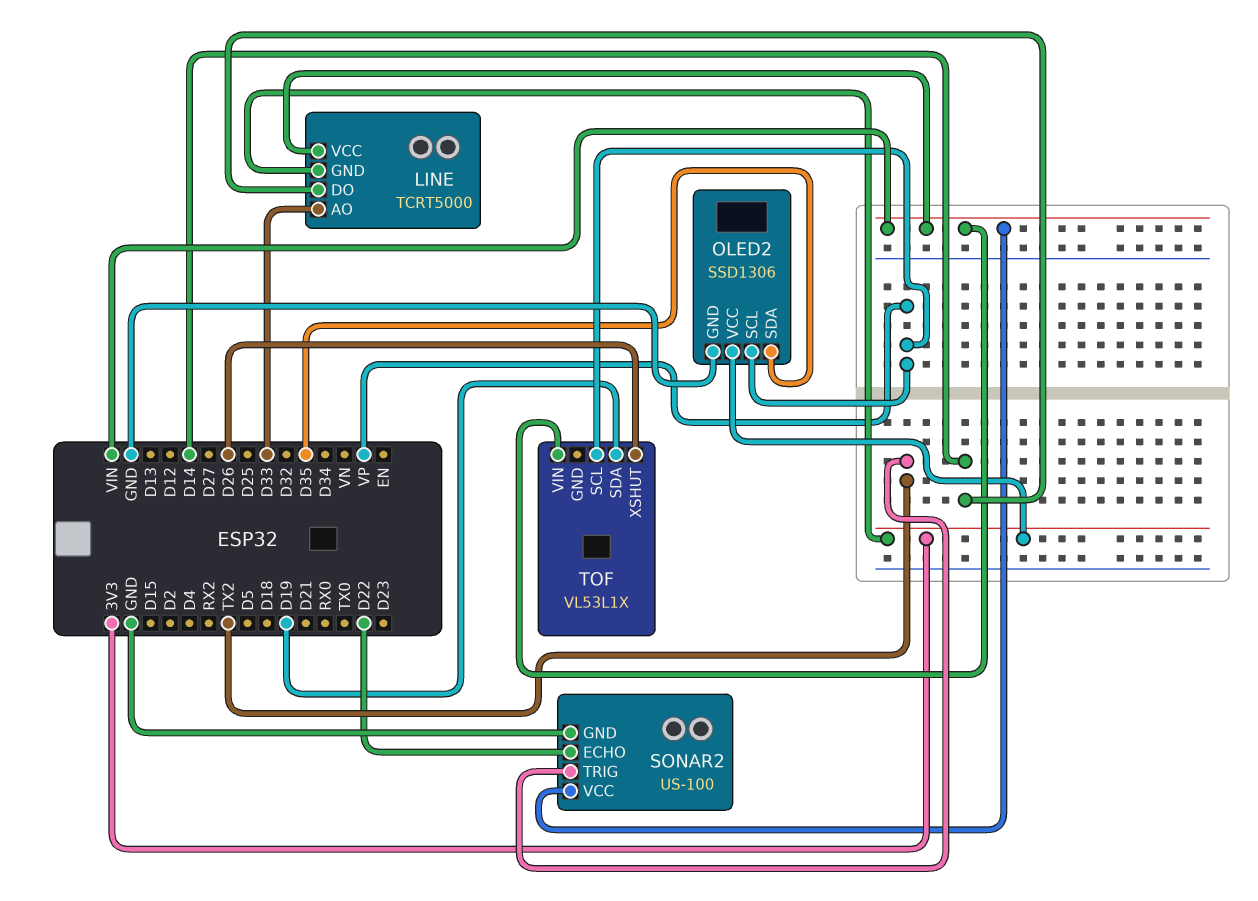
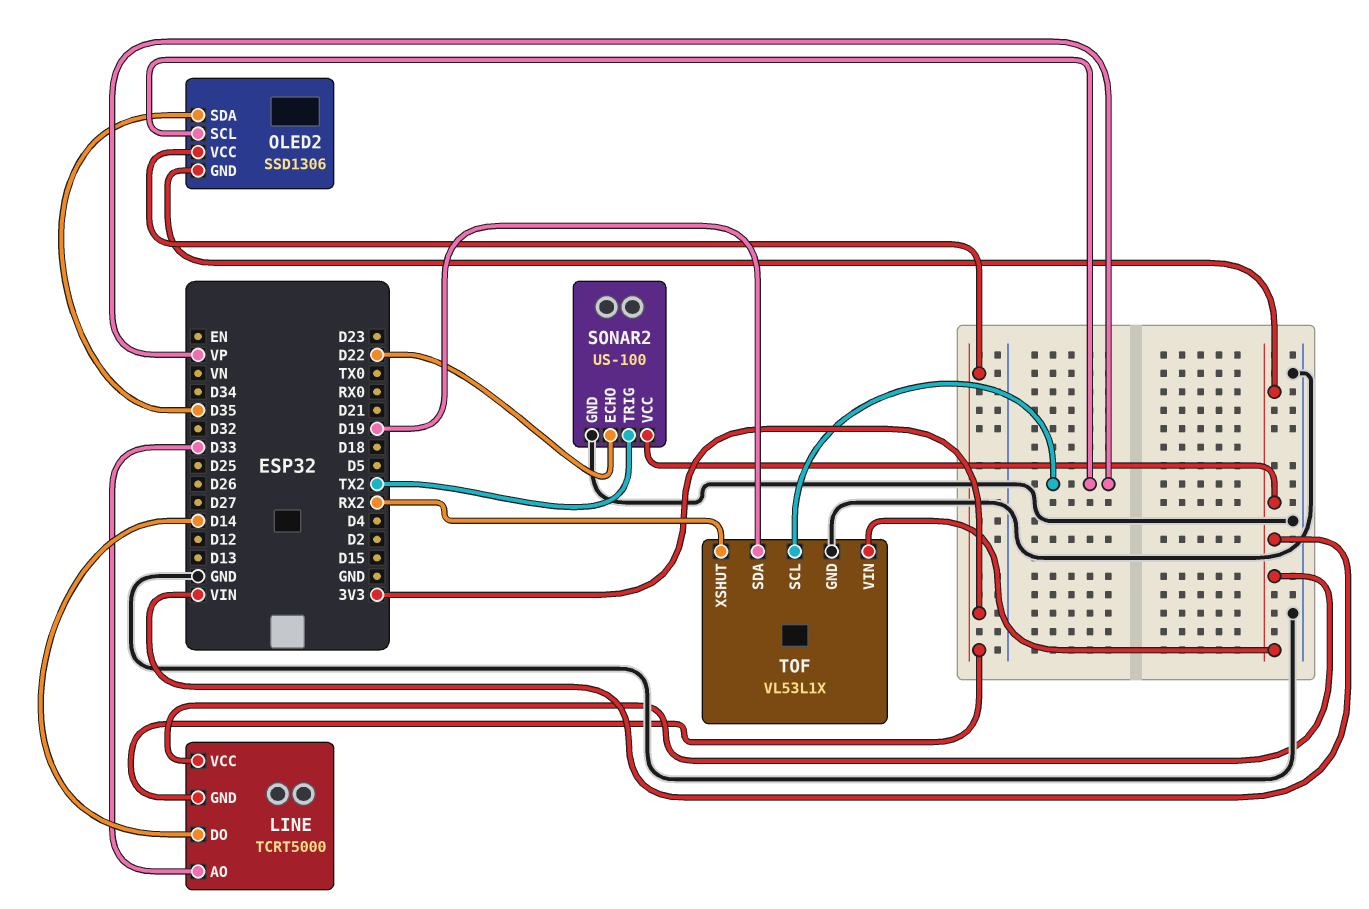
OLED2 pin GND: GND -> VIN
TOF pin GND: none -> GND
TOF pin XSHUT: D26 -> RX2

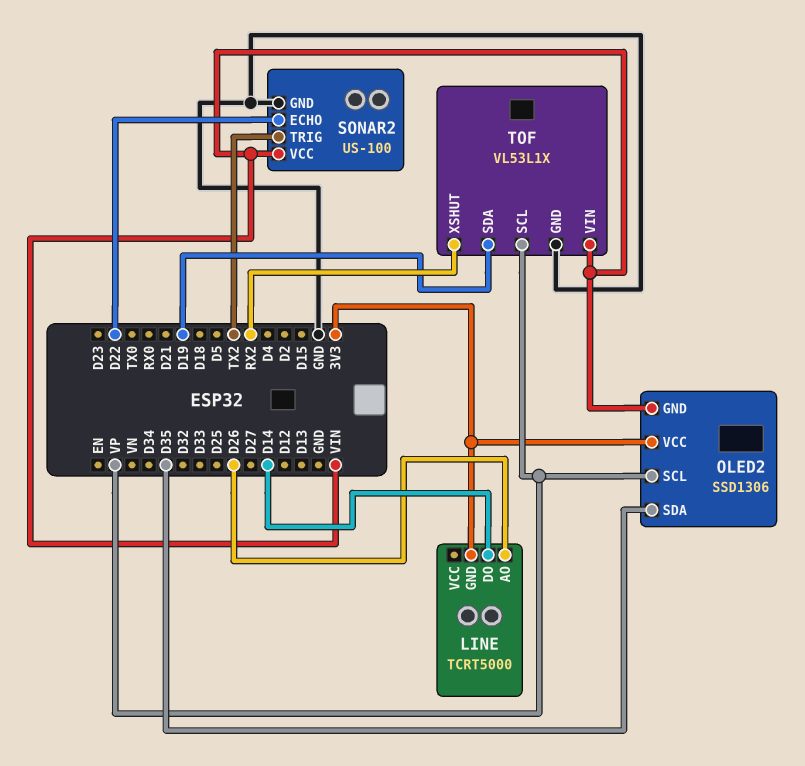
LINE pin AO: D33 -> D26
LINE pin VCC: VIN -> none

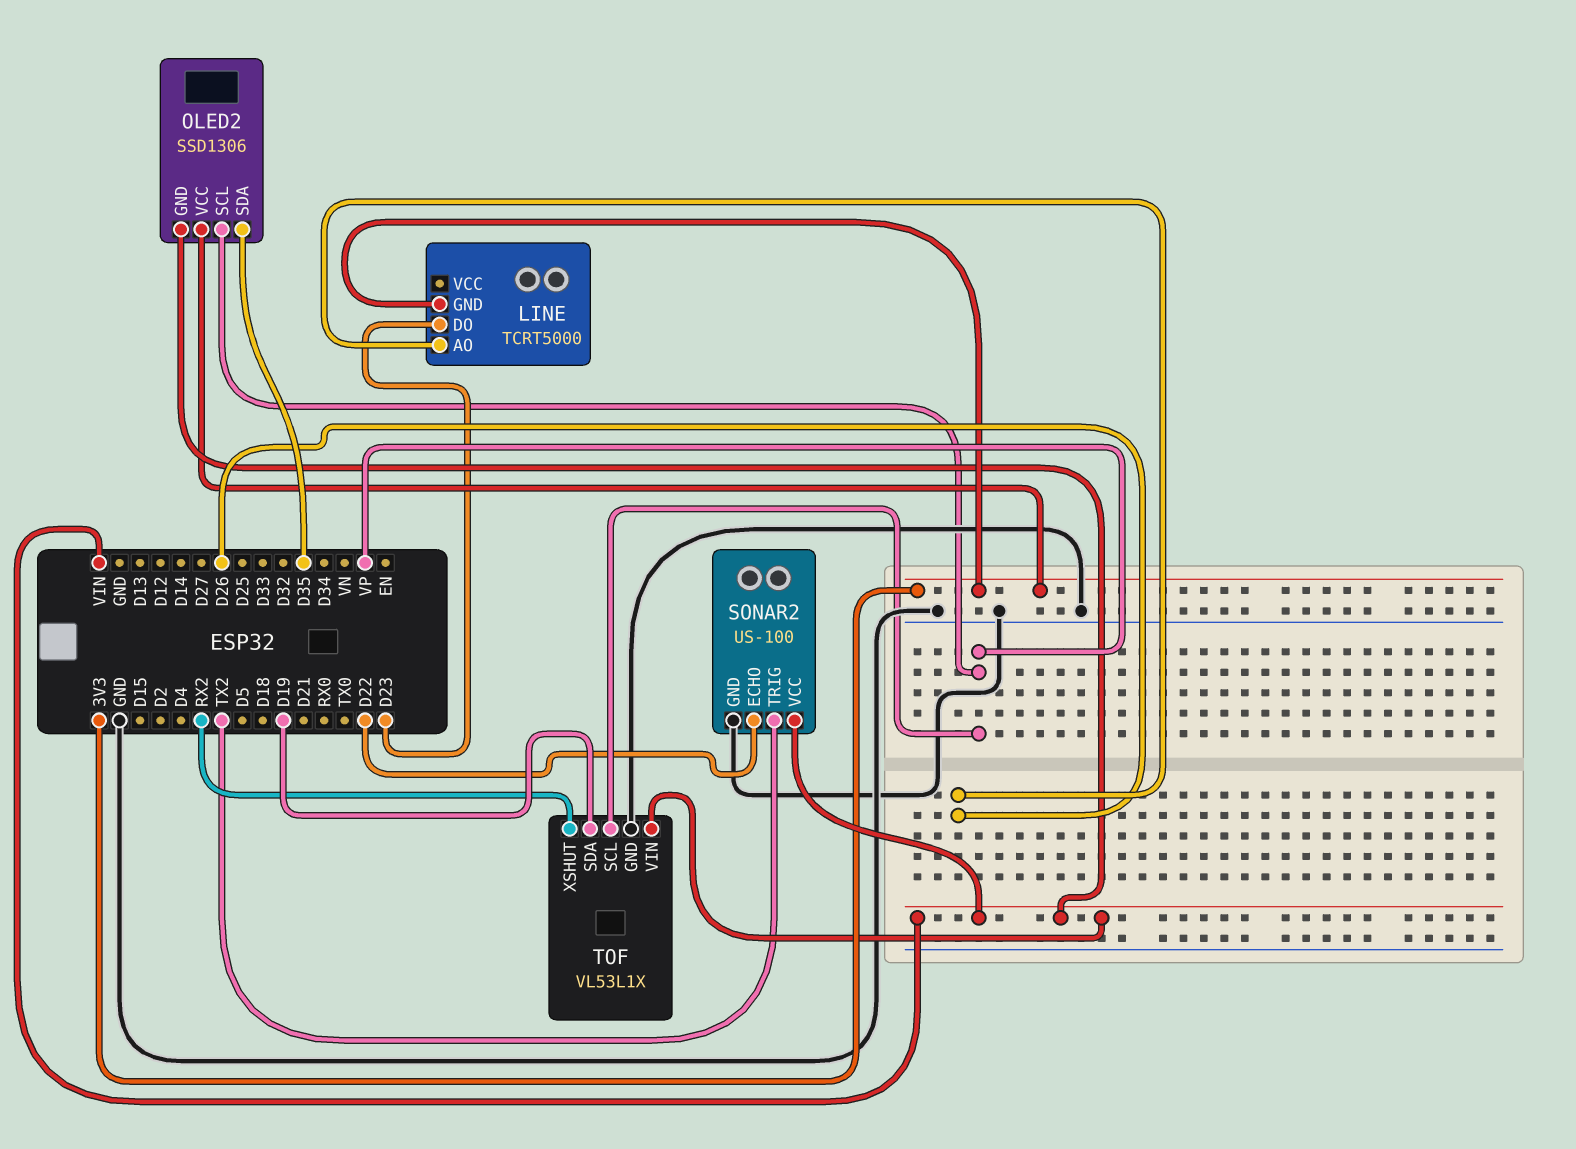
LINE pin DO: D14 -> D23

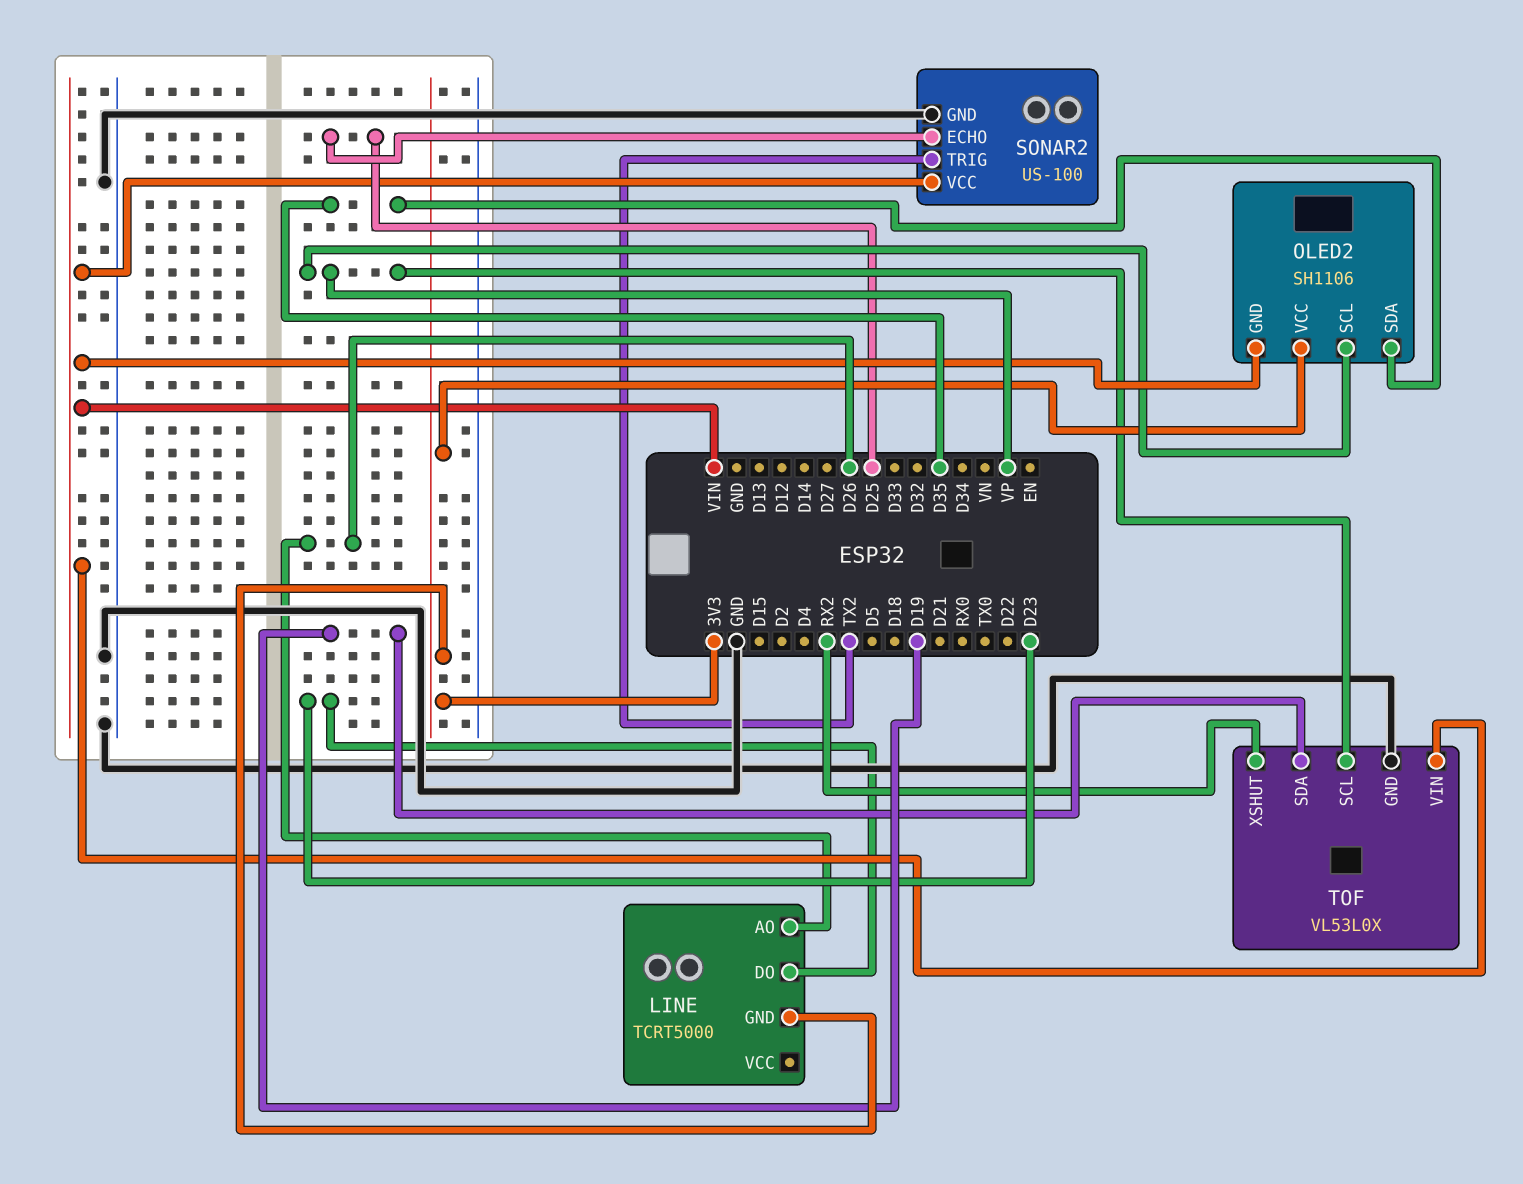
OLED2: SSD1306 -> SH1106
SONAR2 pin ECHO: D22 -> D25
TOF: VL53L1X -> VL53L0X

